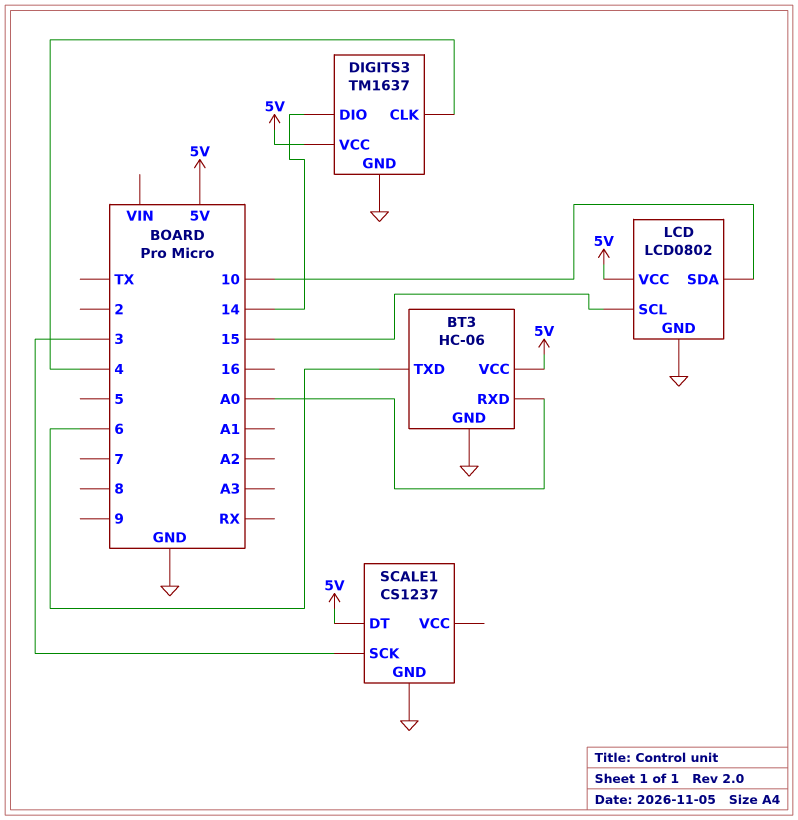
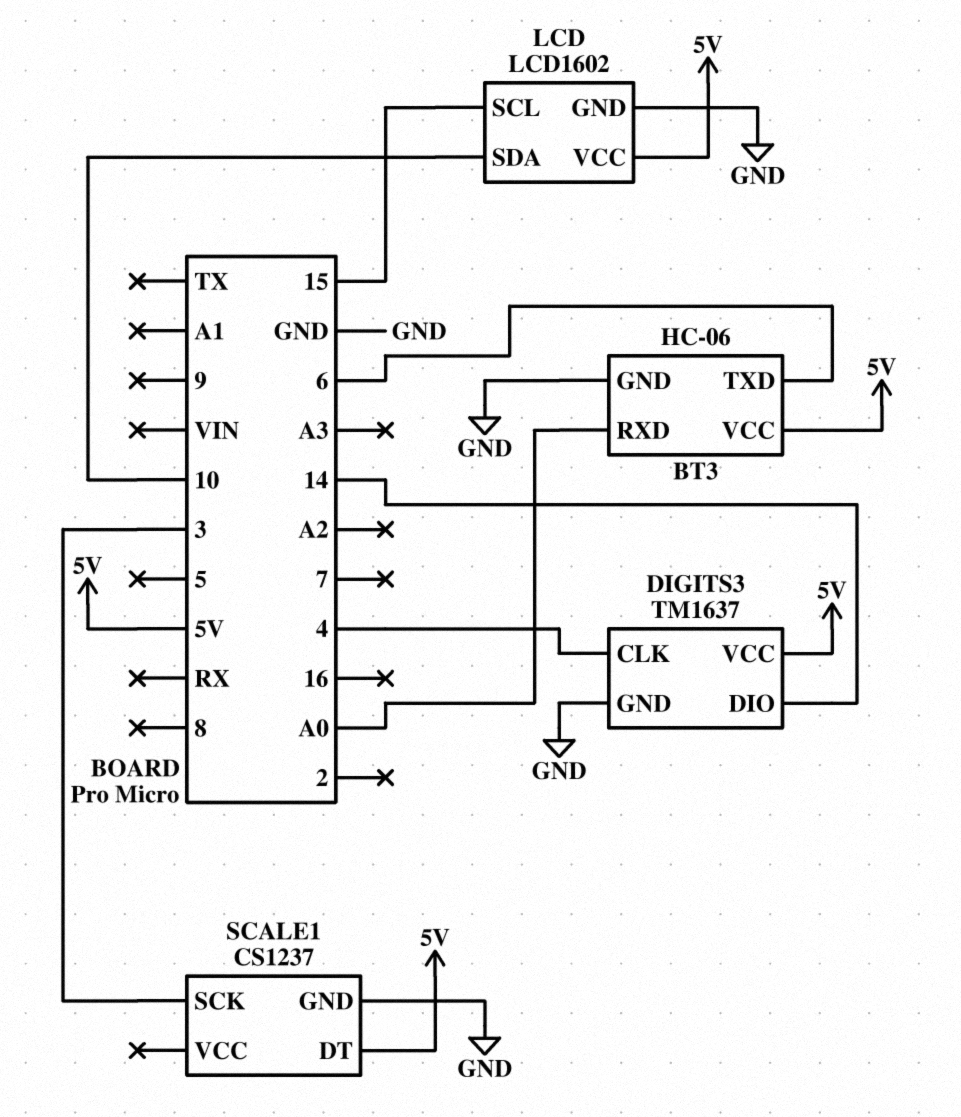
LCD: LCD0802 -> LCD1602

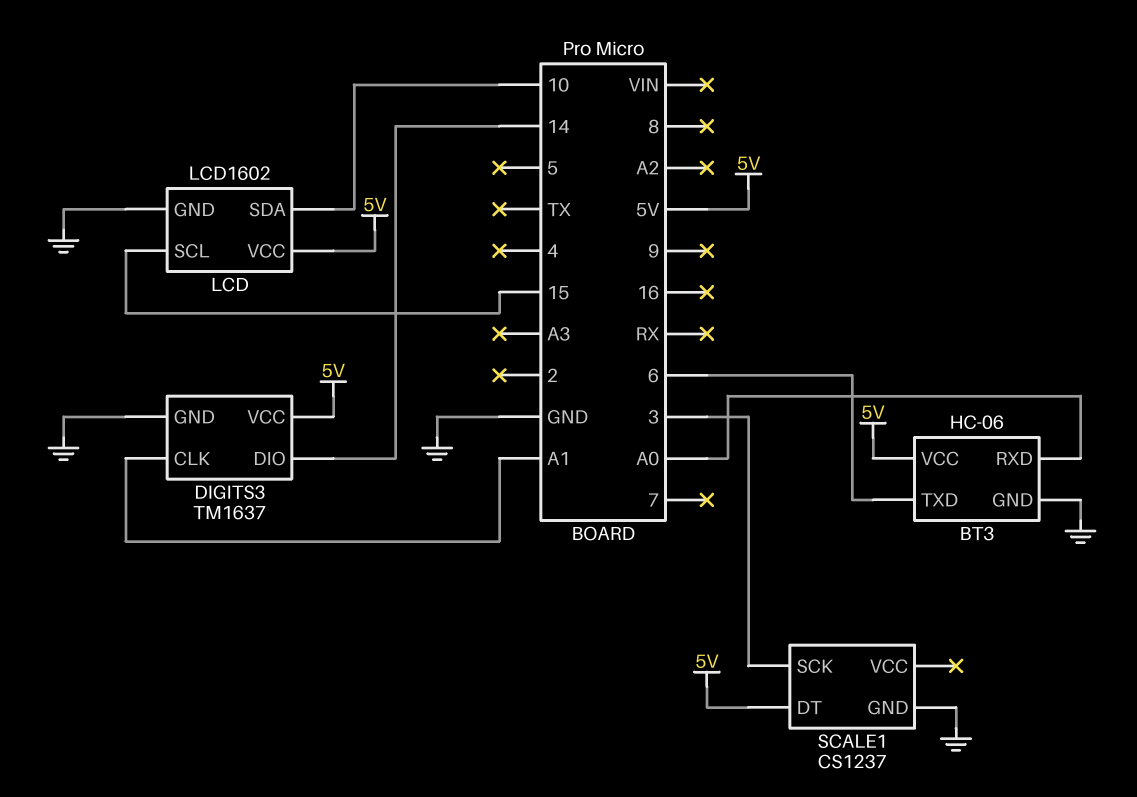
DIGITS3 pin CLK: 4 -> A1

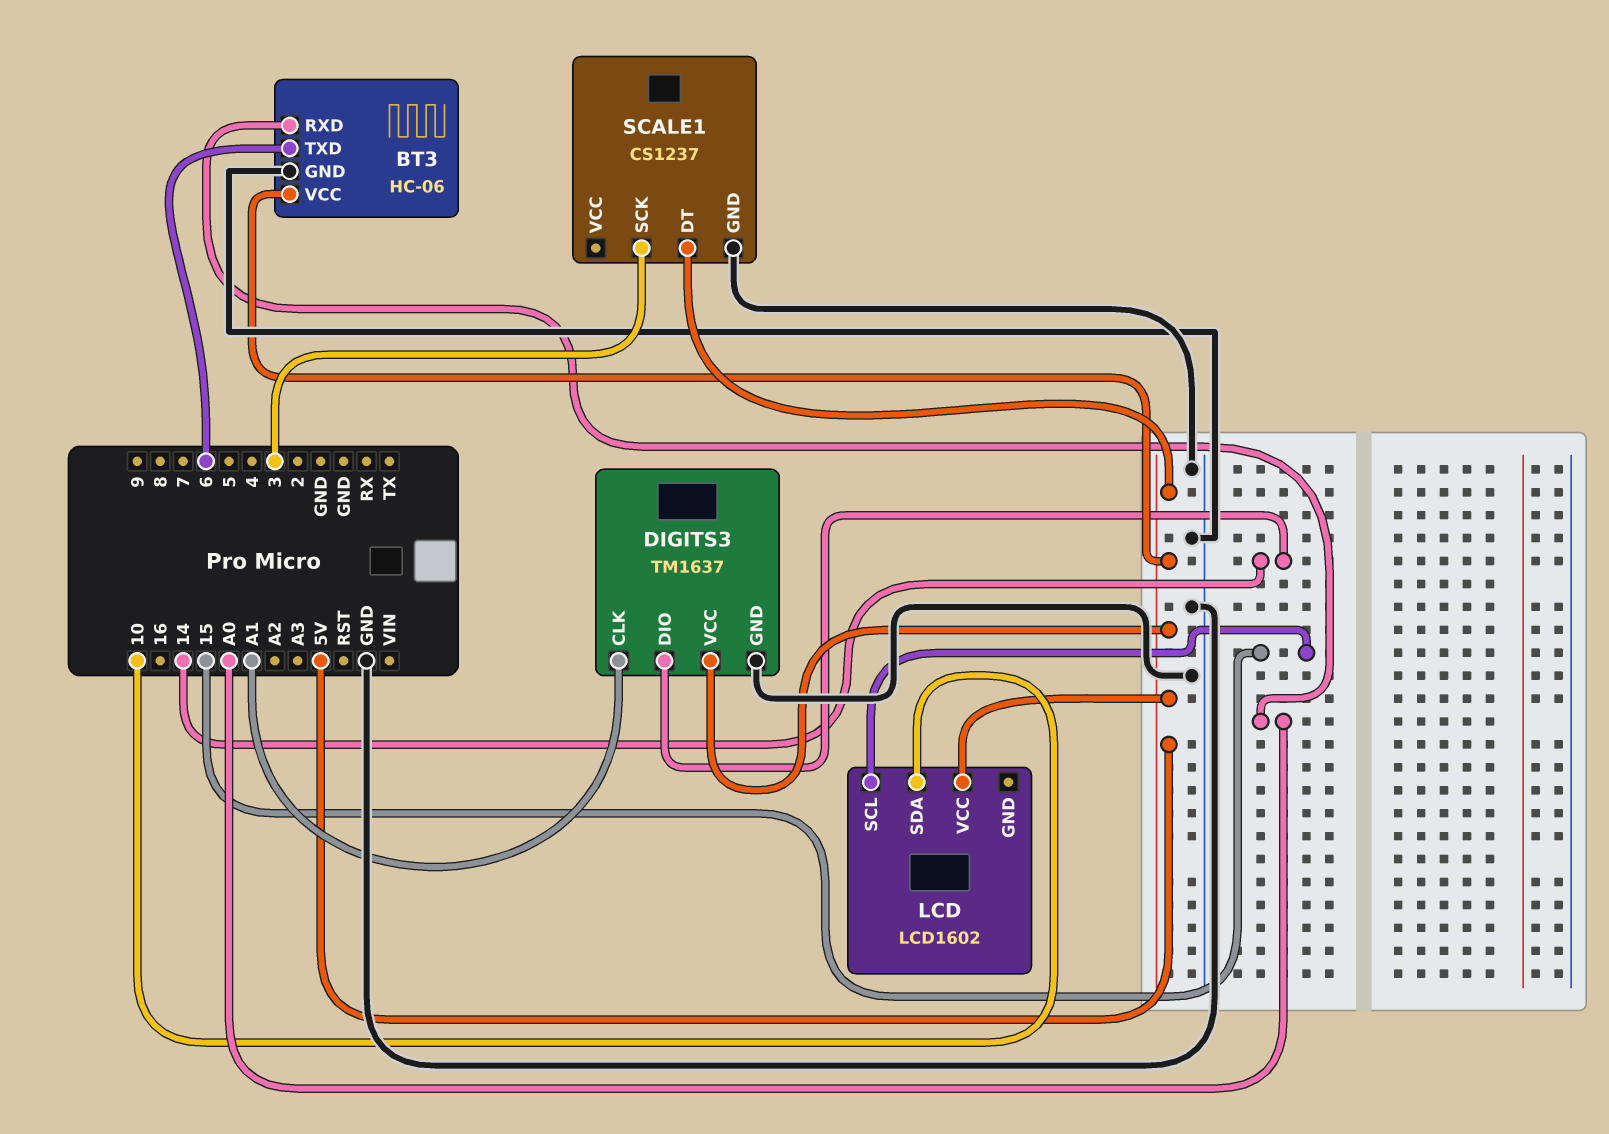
LCD pin GND: GND -> none

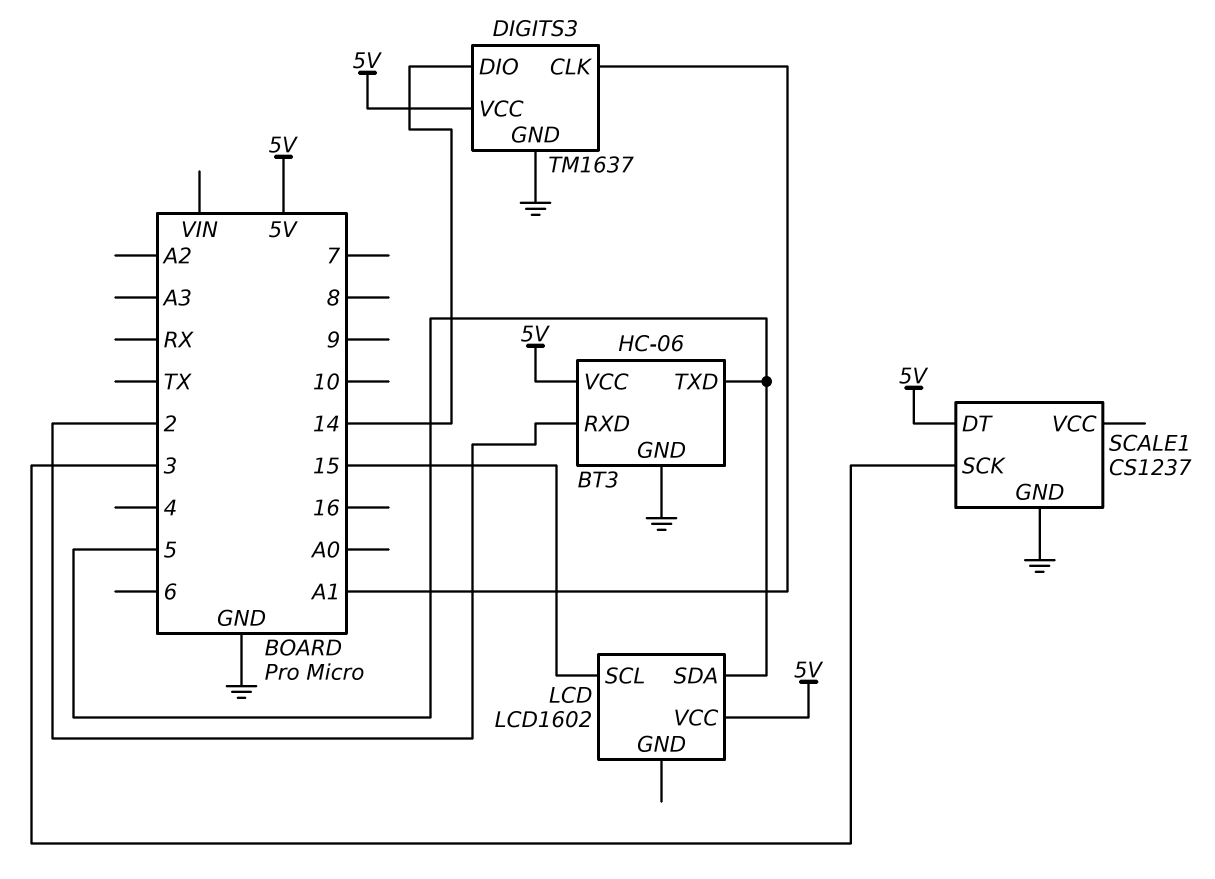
BT3 pin RXD: A0 -> 2
BT3 pin TXD: 6 -> 5
LCD pin SDA: 10 -> 5

